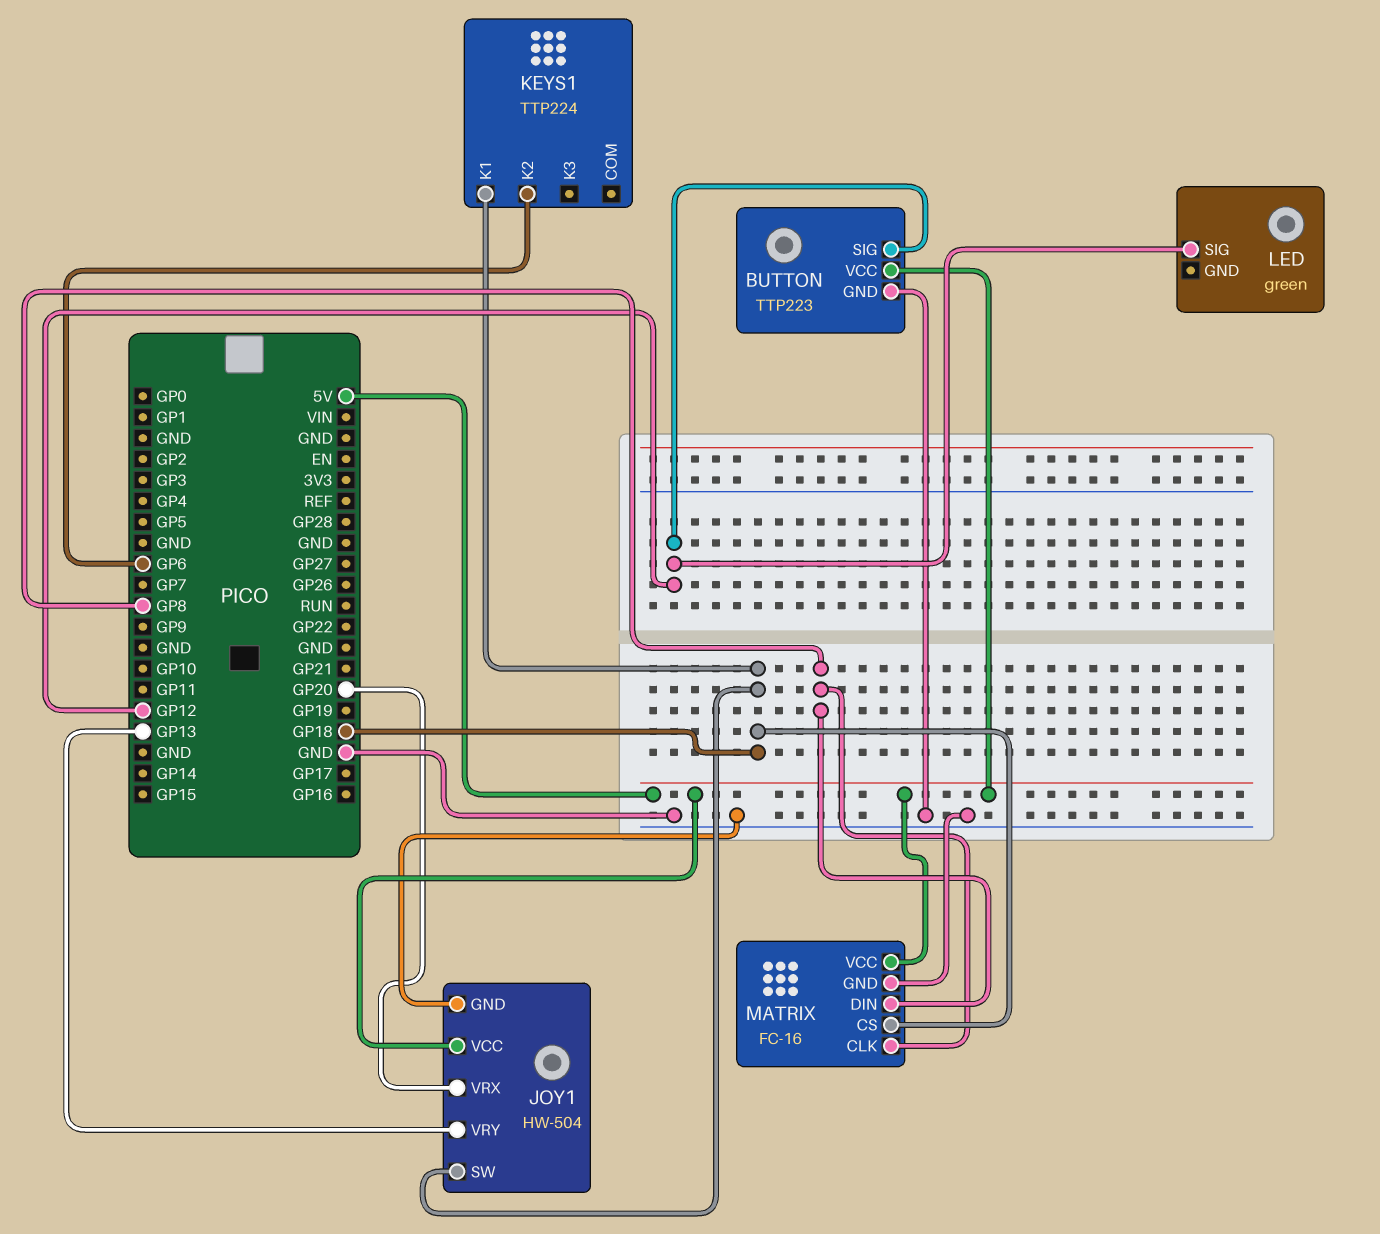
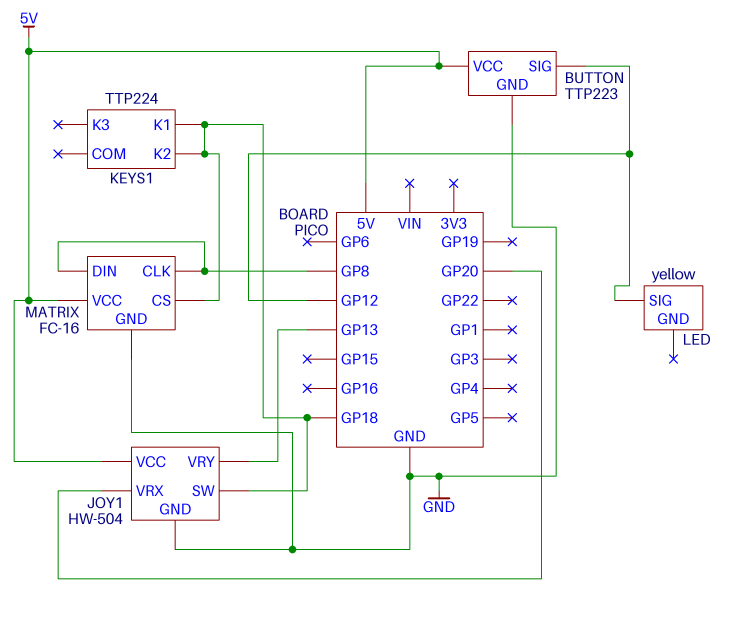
KEYS1 pin K2: GP6 -> GP18
LED: green -> yellow

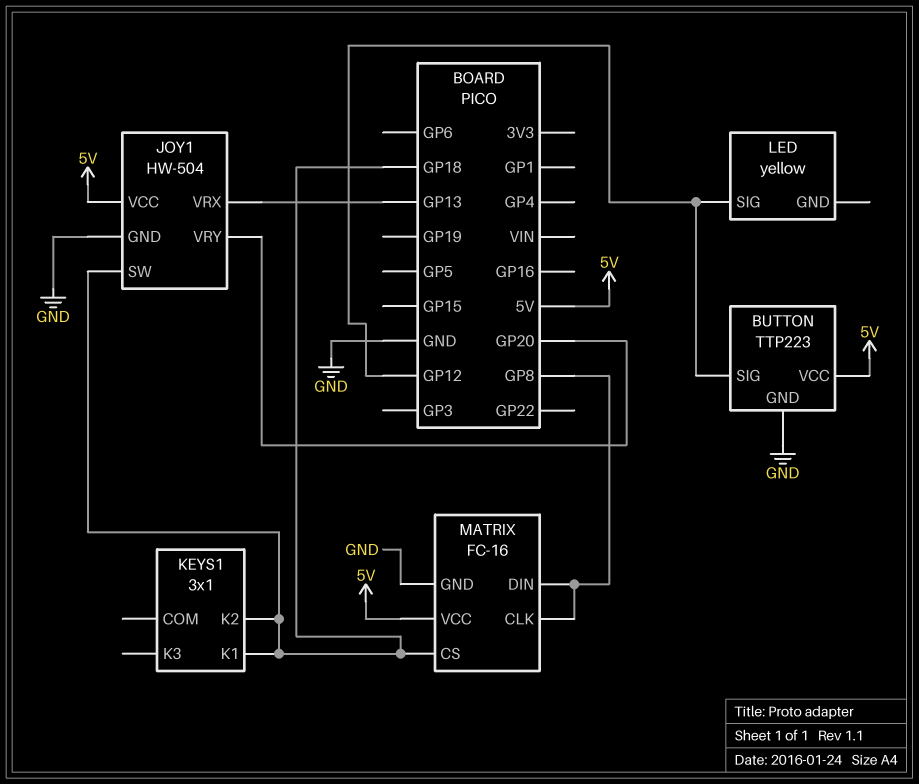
JOY1 pin VRX: GP20 -> GP13
JOY1 pin VRY: GP13 -> GP20
KEYS1: TTP224 -> 3x1

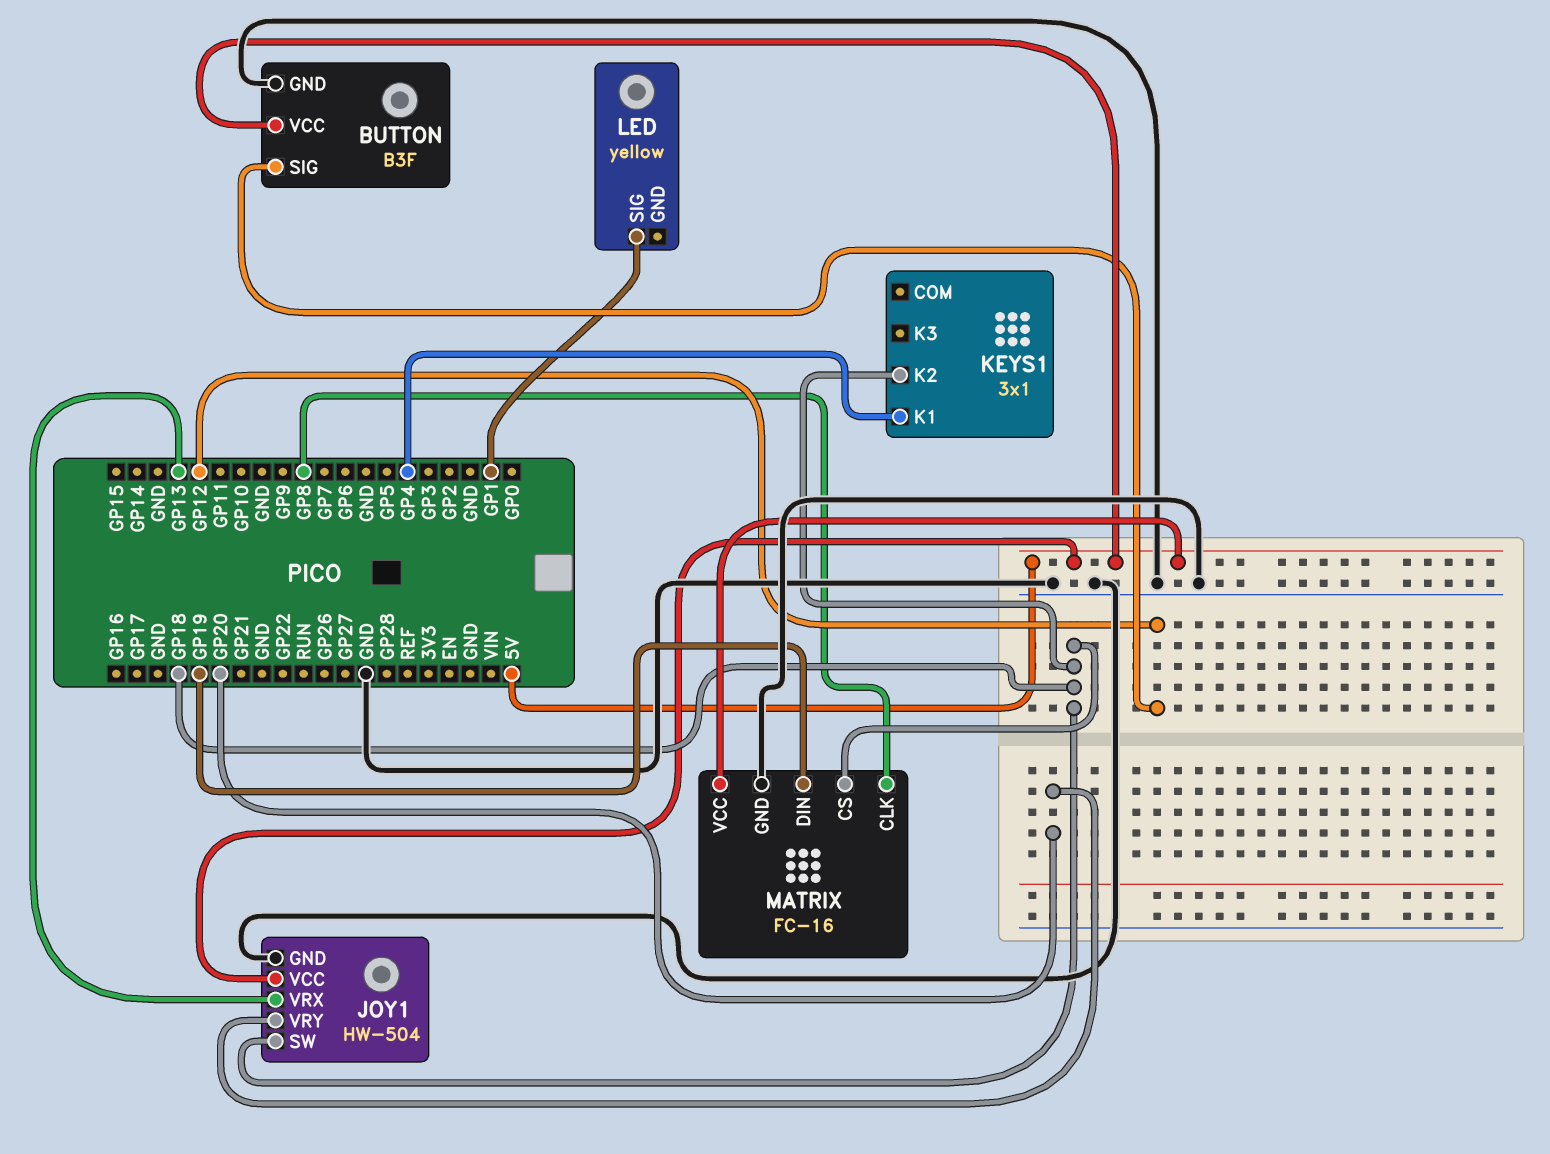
BUTTON: TTP223 -> B3F
KEYS1 pin K1: GP18 -> GP4
LED pin SIG: GP12 -> GP1
MATRIX pin DIN: GP8 -> GP19

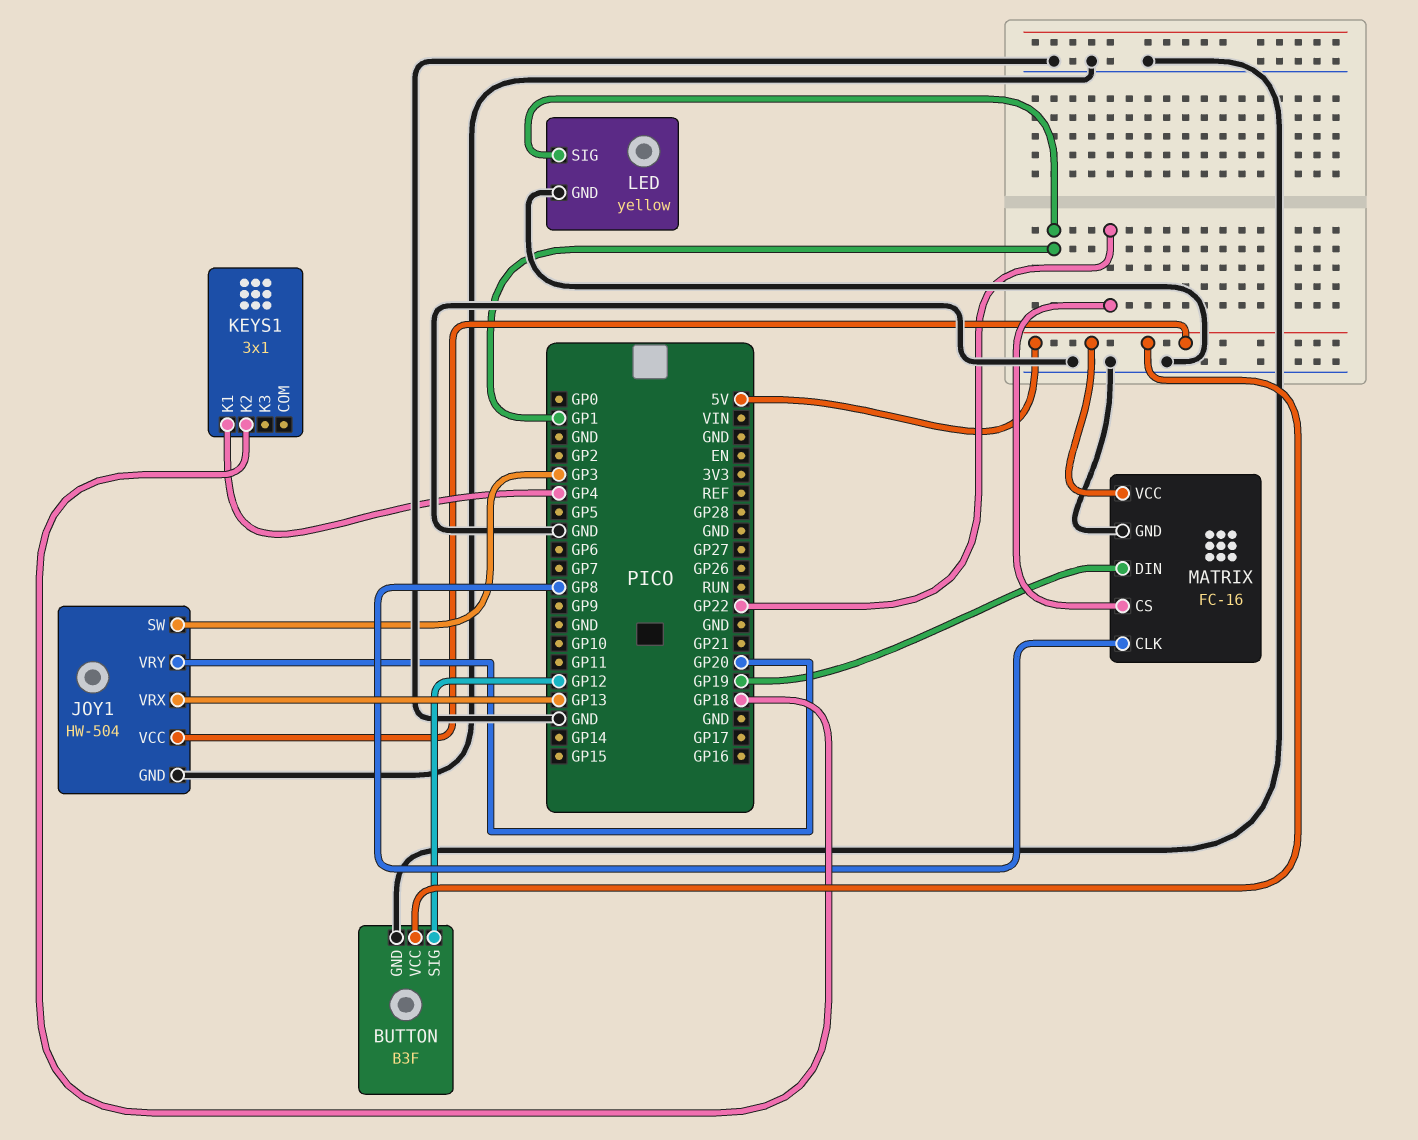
JOY1 pin SW: GP18 -> GP3
LED pin GND: none -> GND
MATRIX pin CS: GP18 -> GP22

